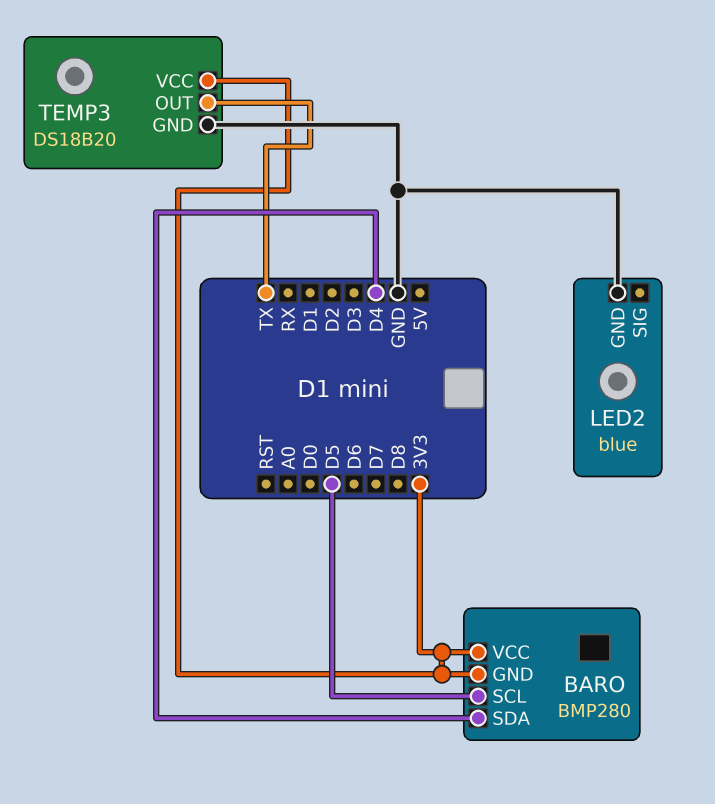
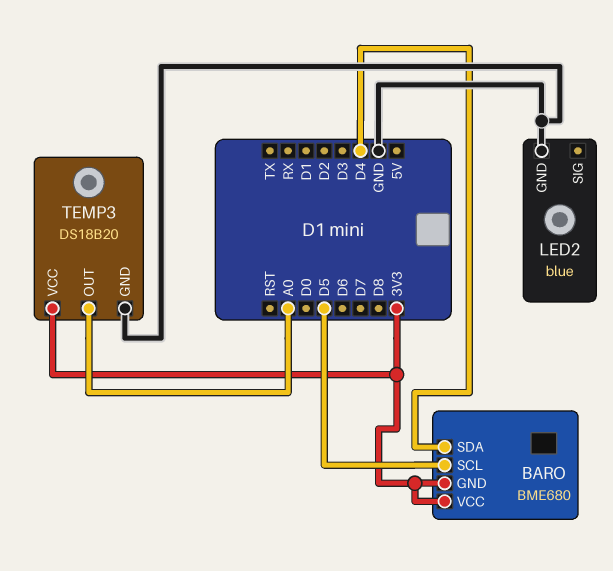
BARO: BMP280 -> BME680
TEMP3 pin OUT: TX -> A0

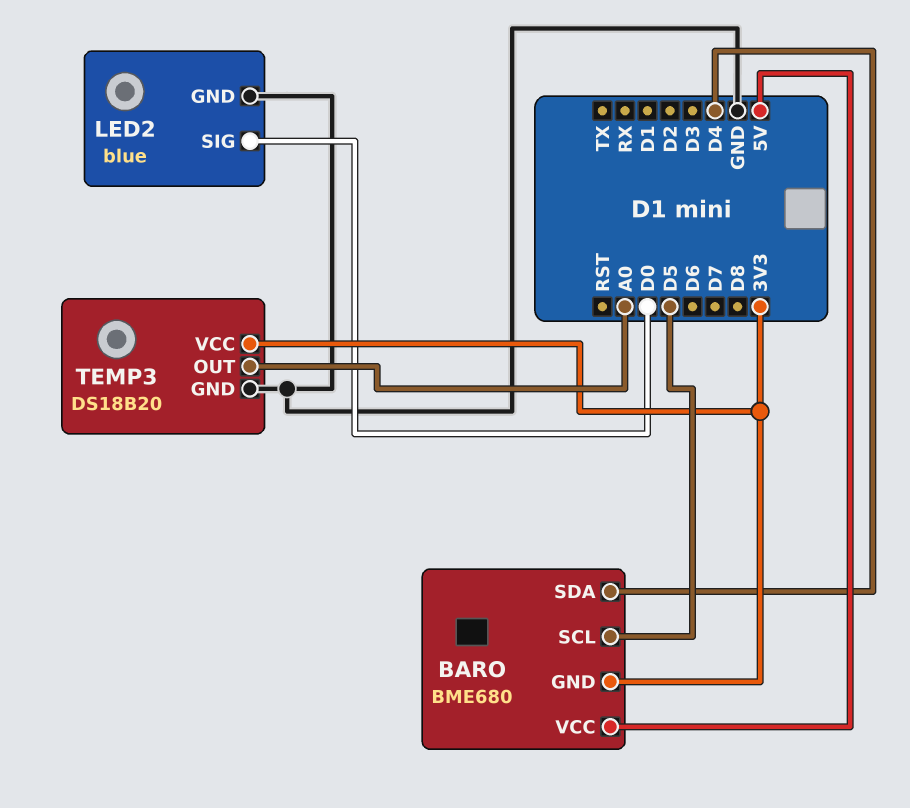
BARO pin VCC: 3V3 -> 5V
LED2 pin SIG: none -> D0

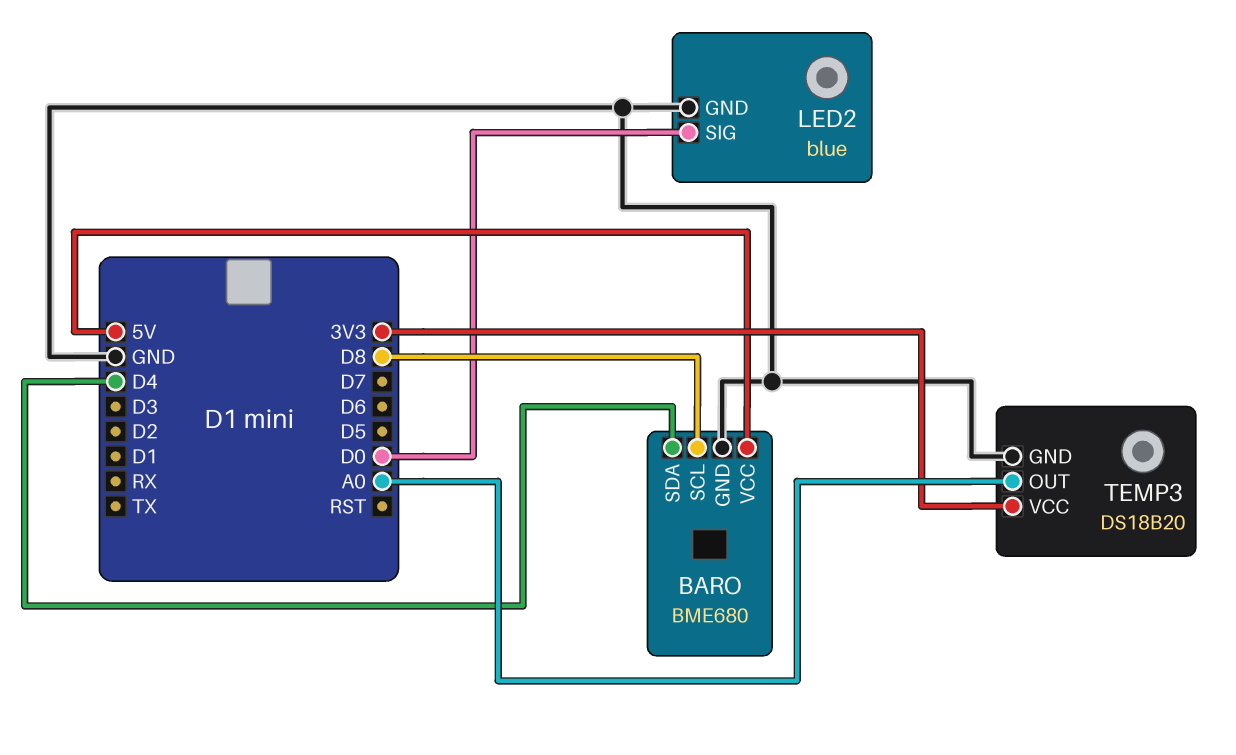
BARO pin GND: 3V3 -> GND
BARO pin SCL: D5 -> D8

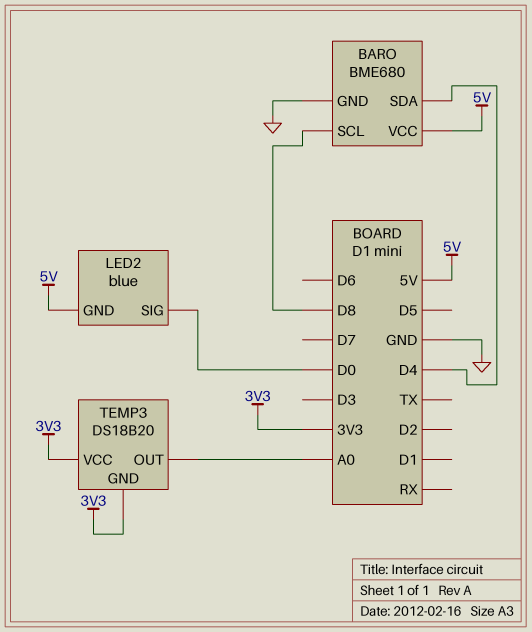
LED2 pin GND: GND -> 5V
TEMP3 pin GND: GND -> 3V3

